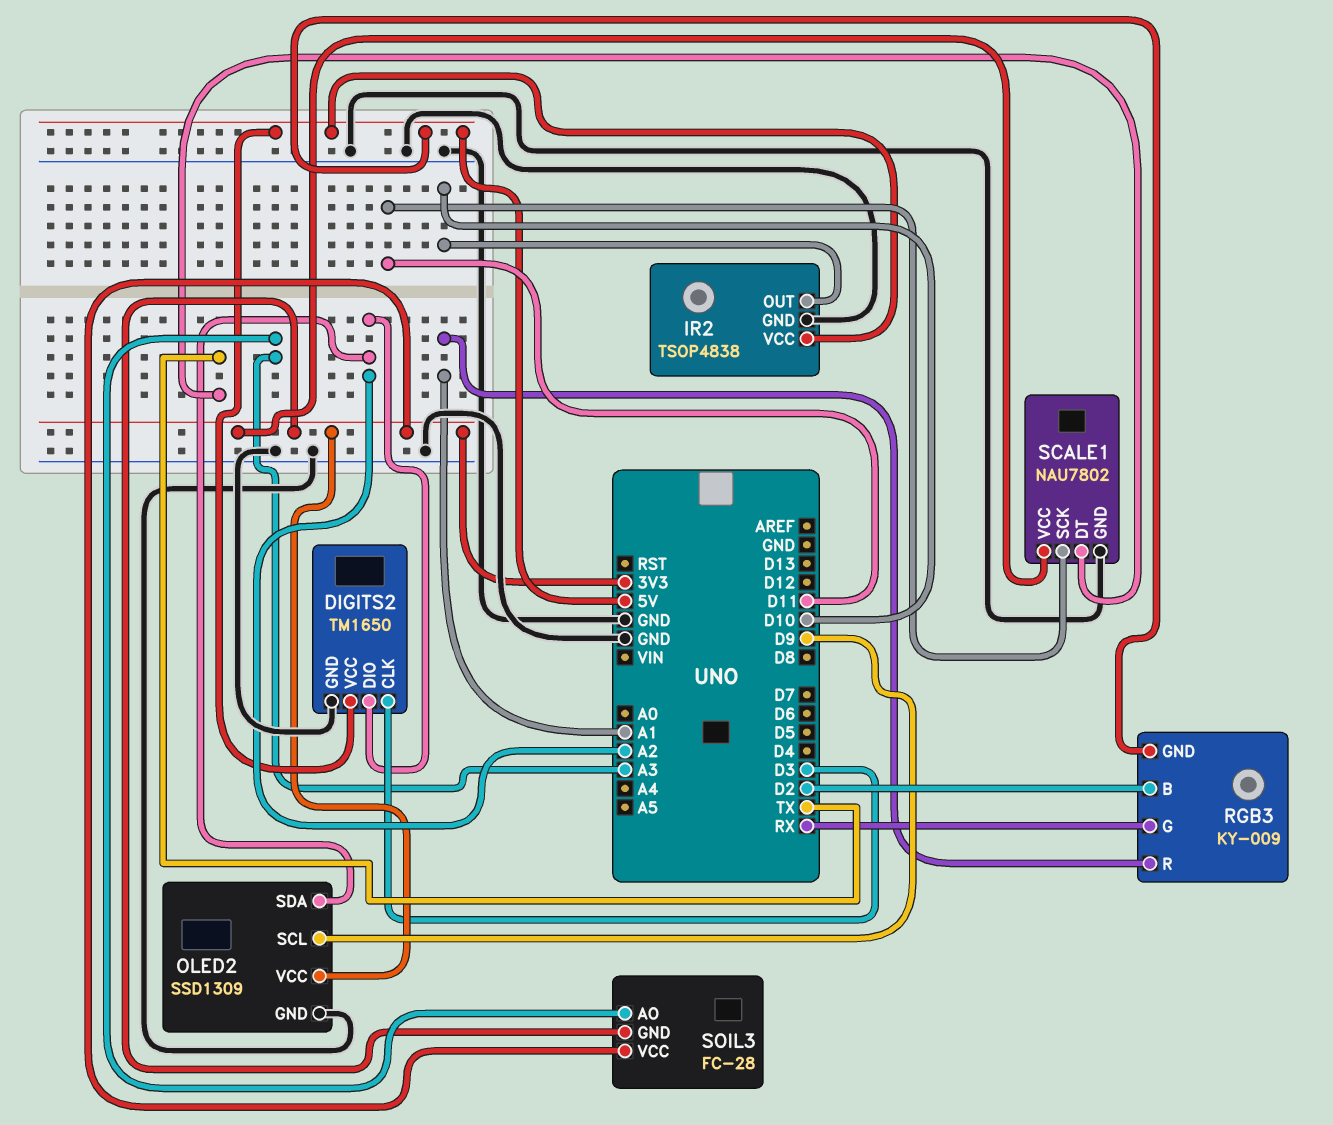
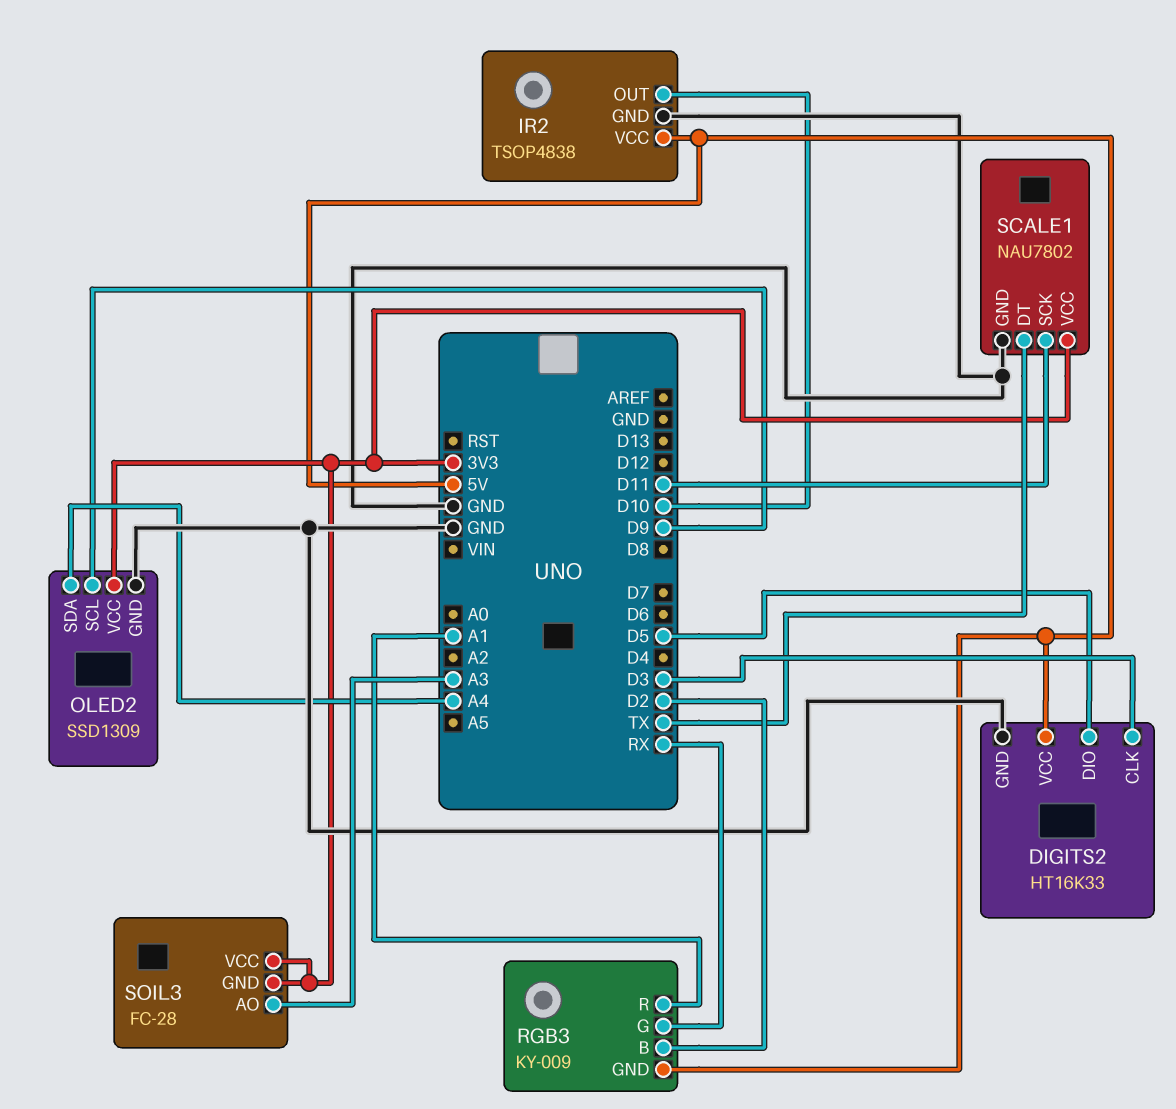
DIGITS2: TM1650 -> HT16K33
DIGITS2 pin DIO: A2 -> D5
OLED2 pin SDA: A2 -> A4

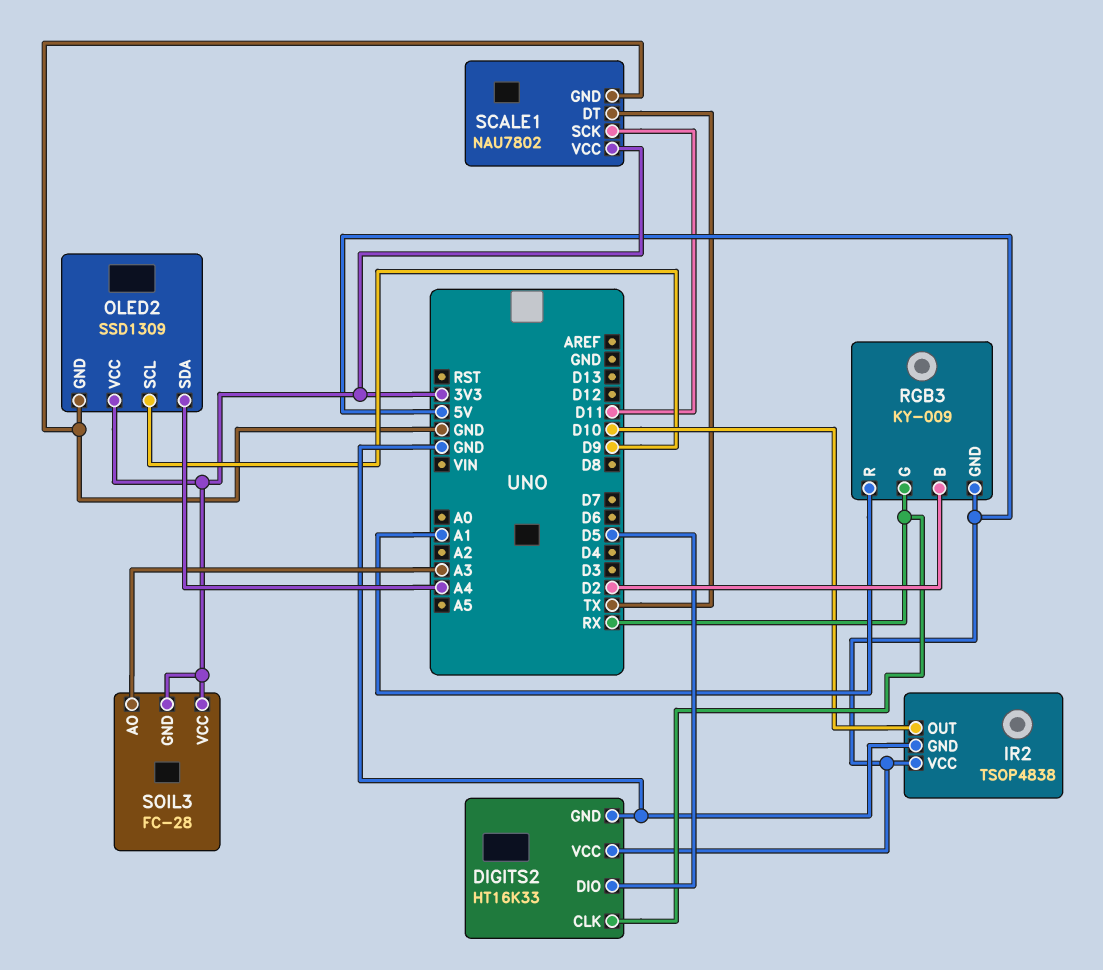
DIGITS2 pin CLK: D3 -> RX

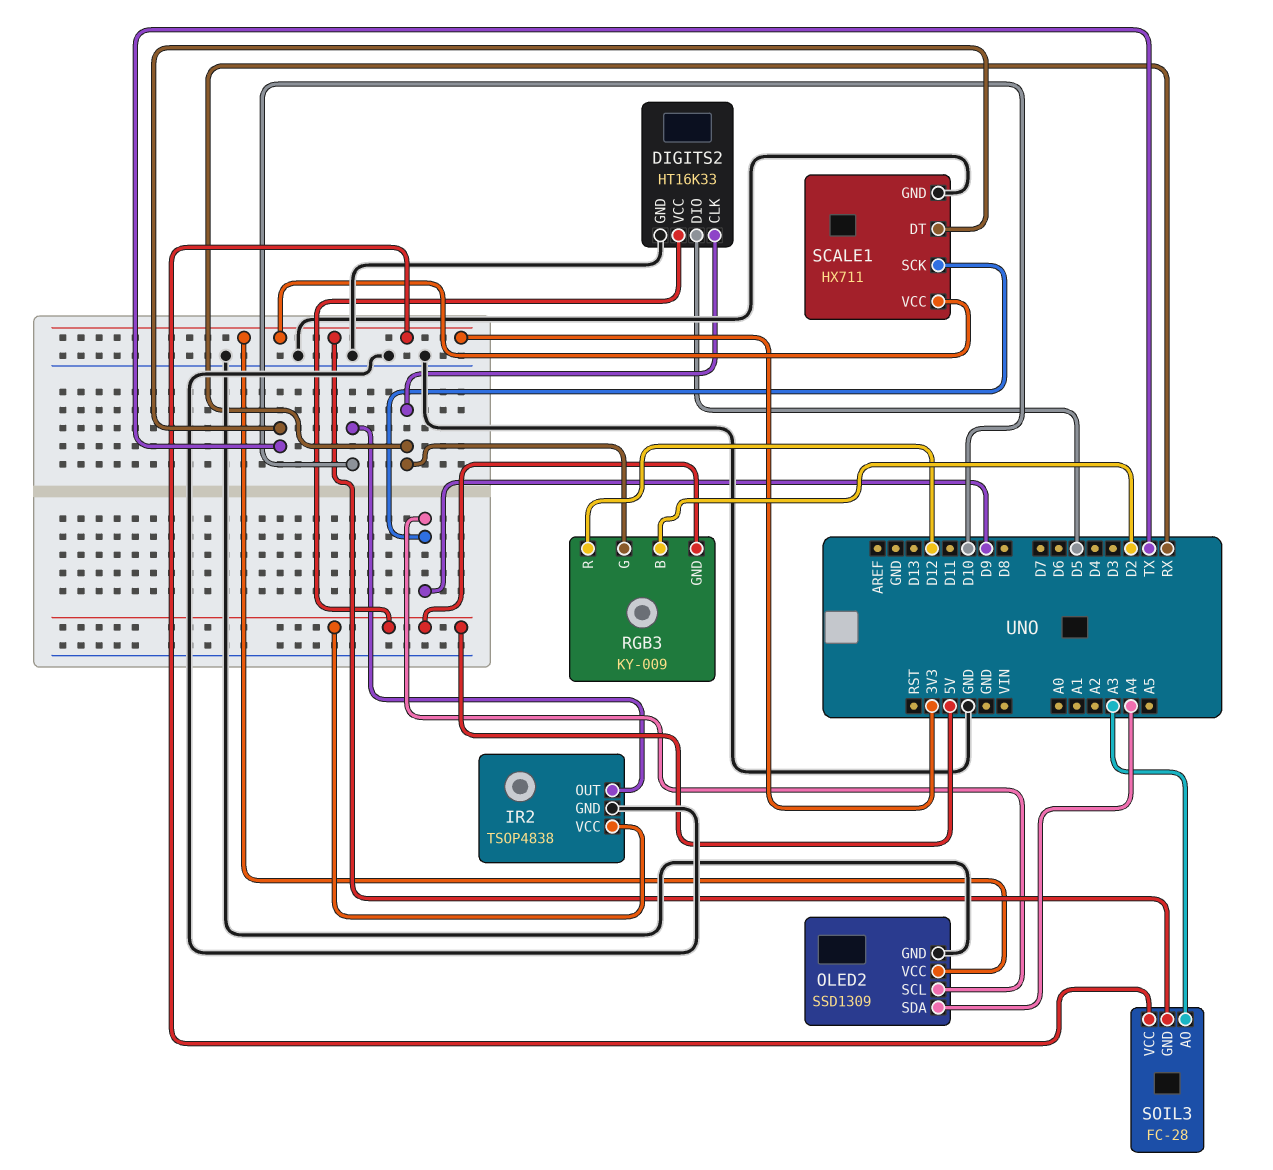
RGB3 pin R: A1 -> D12
SCALE1: NAU7802 -> HX711
SCALE1 pin SCK: D11 -> D9

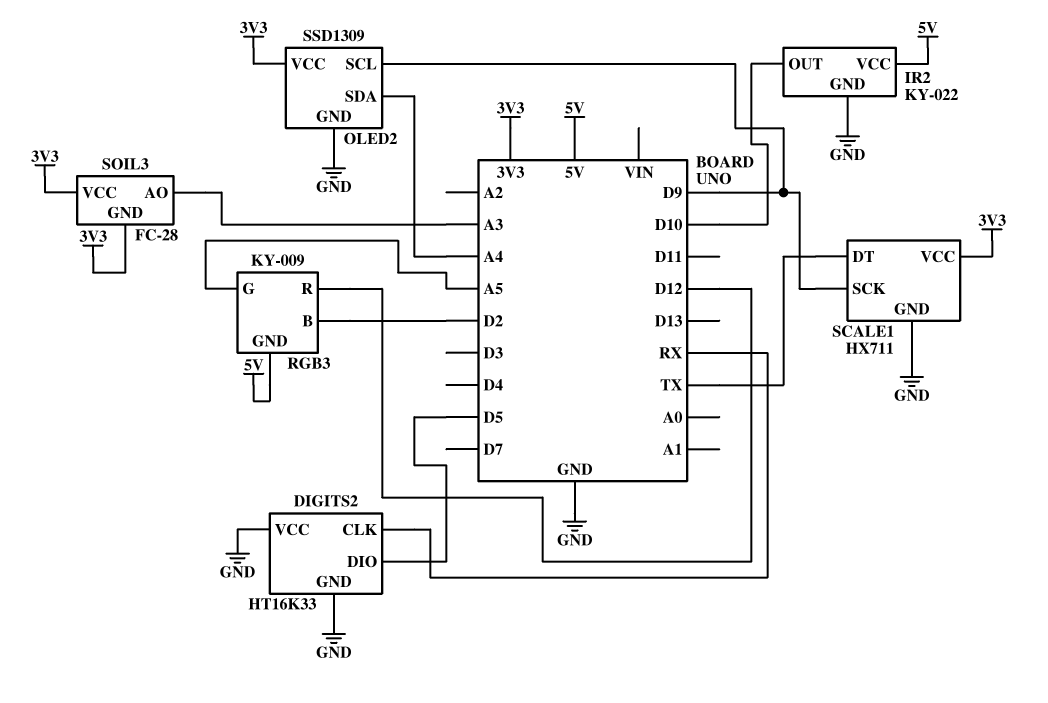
DIGITS2 pin VCC: 5V -> GND
IR2: TSOP4838 -> KY-022
RGB3 pin G: RX -> A5

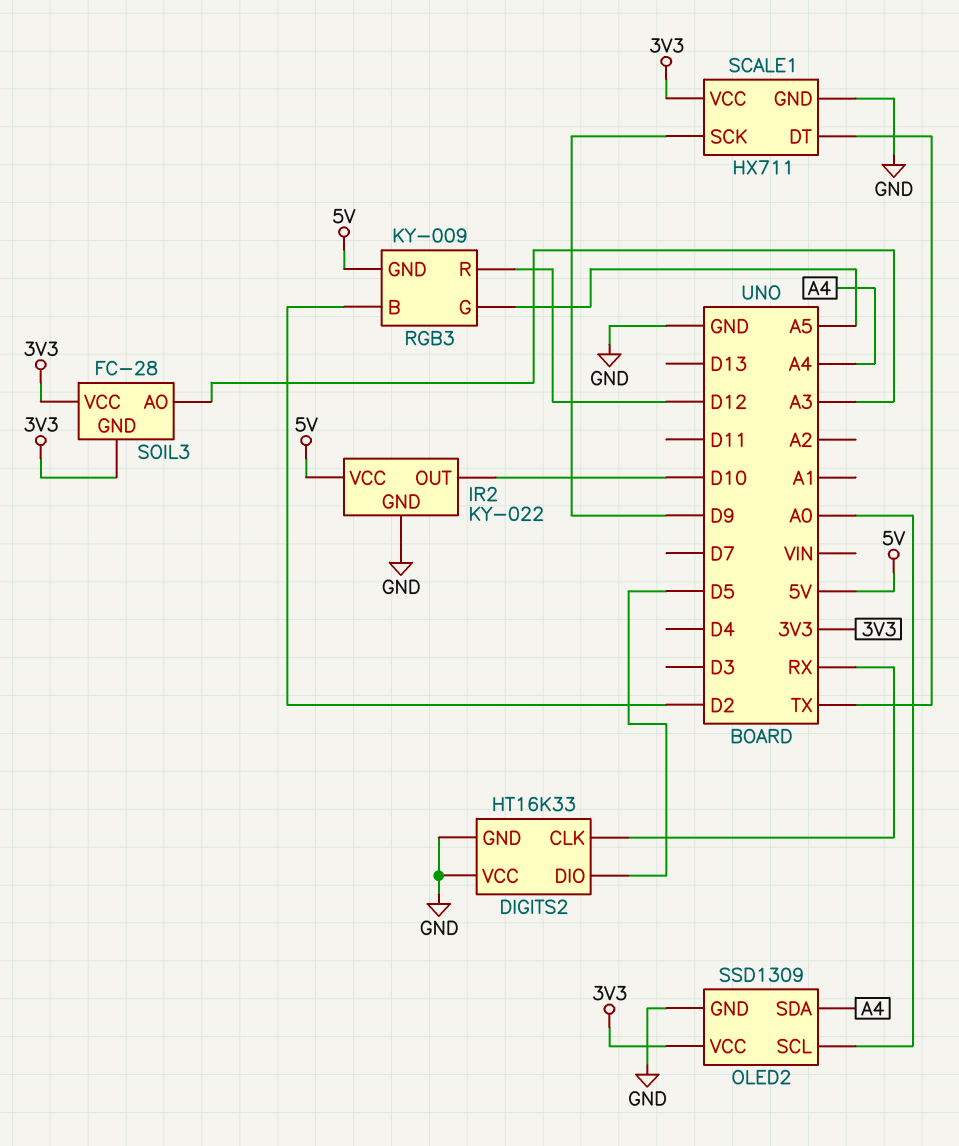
OLED2 pin SCL: D9 -> A0

